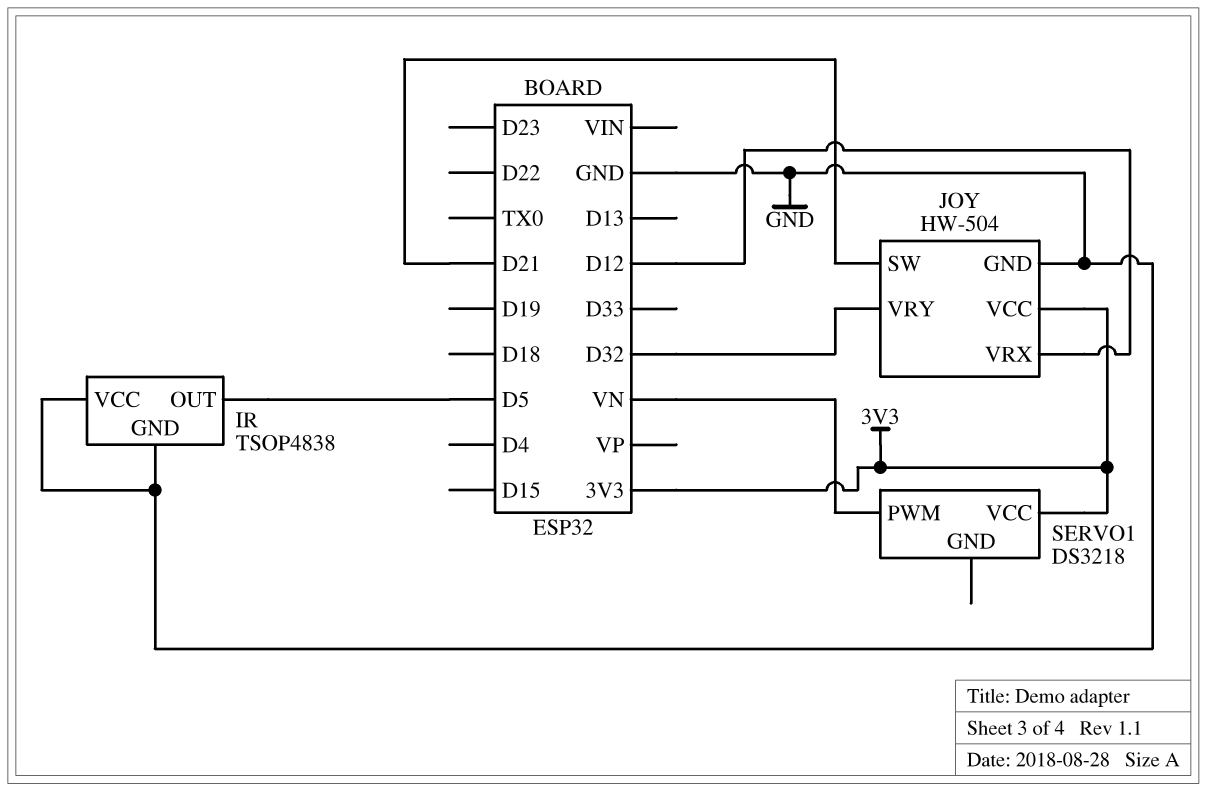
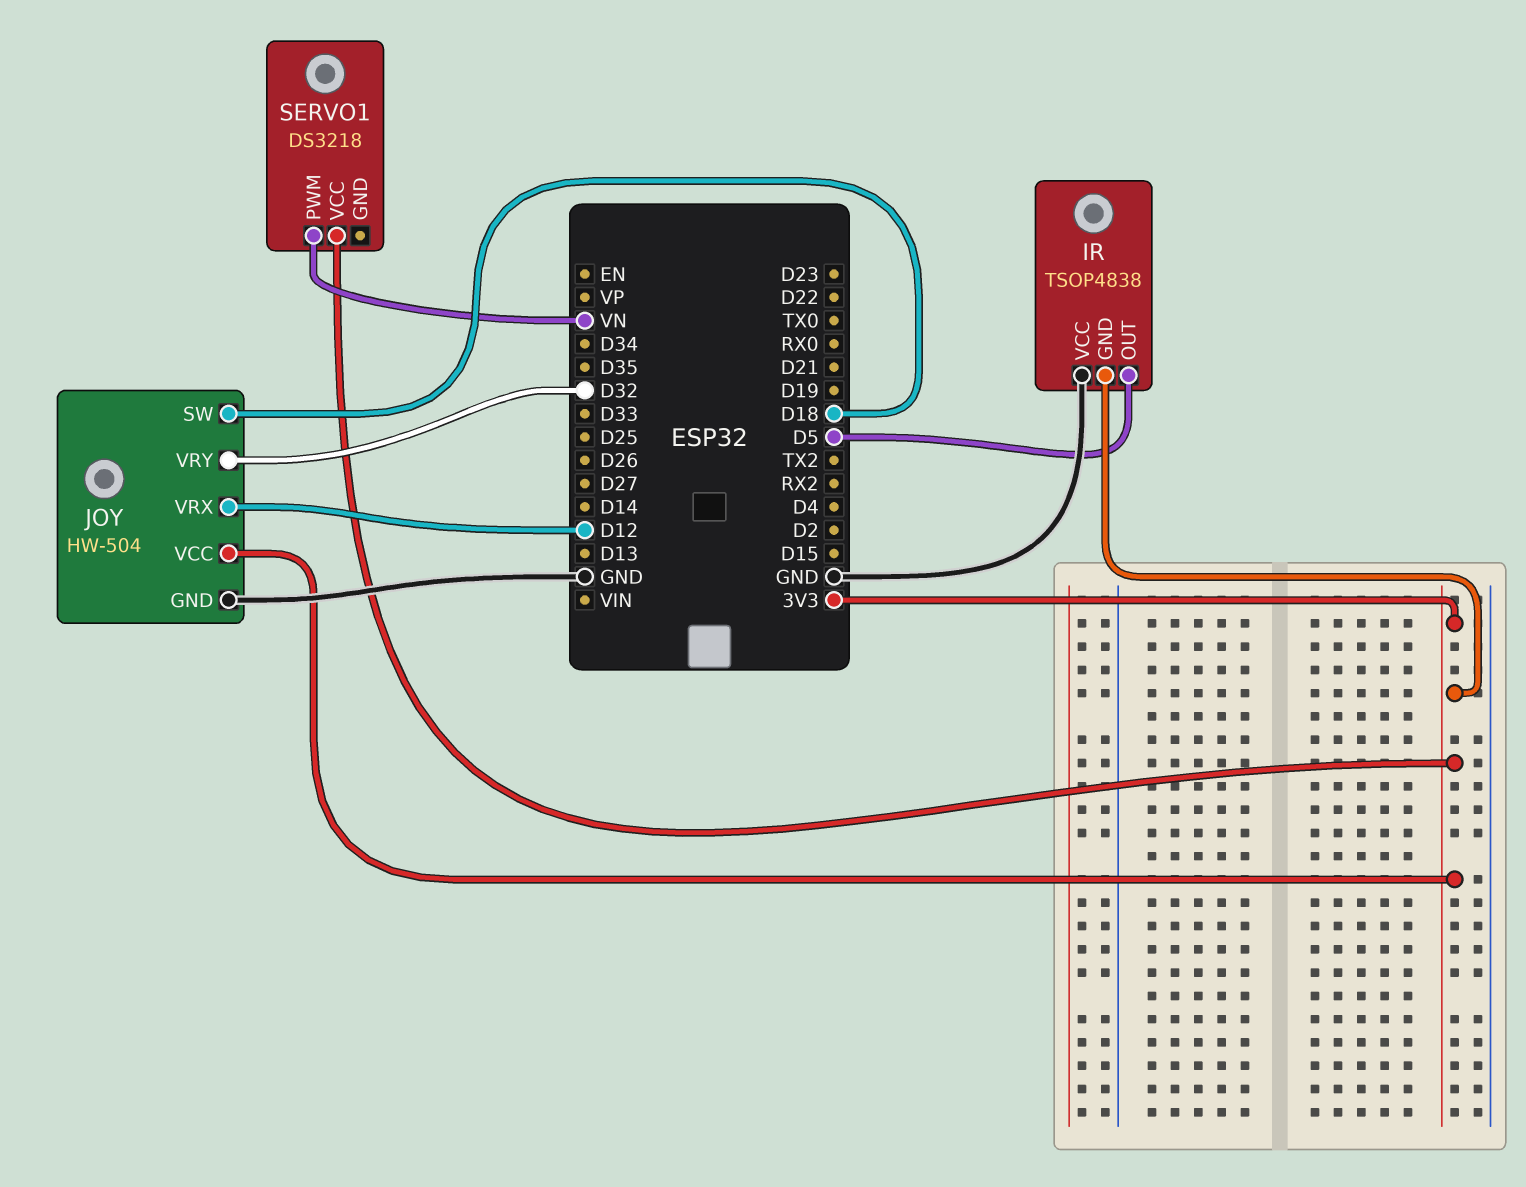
IR pin GND: GND -> 3V3
JOY pin SW: D21 -> D18

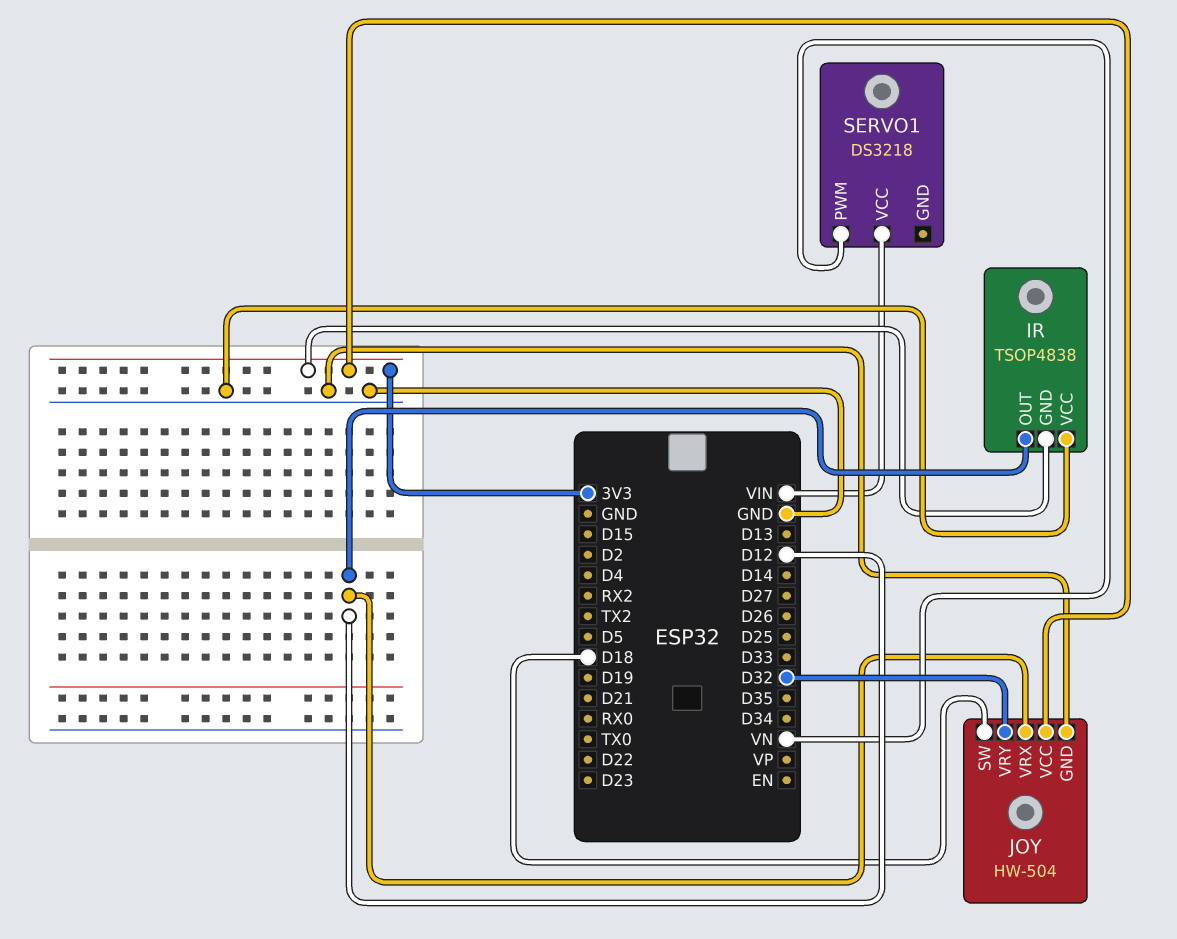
IR pin OUT: D5 -> D12
SERVO1 pin VCC: 3V3 -> VIN

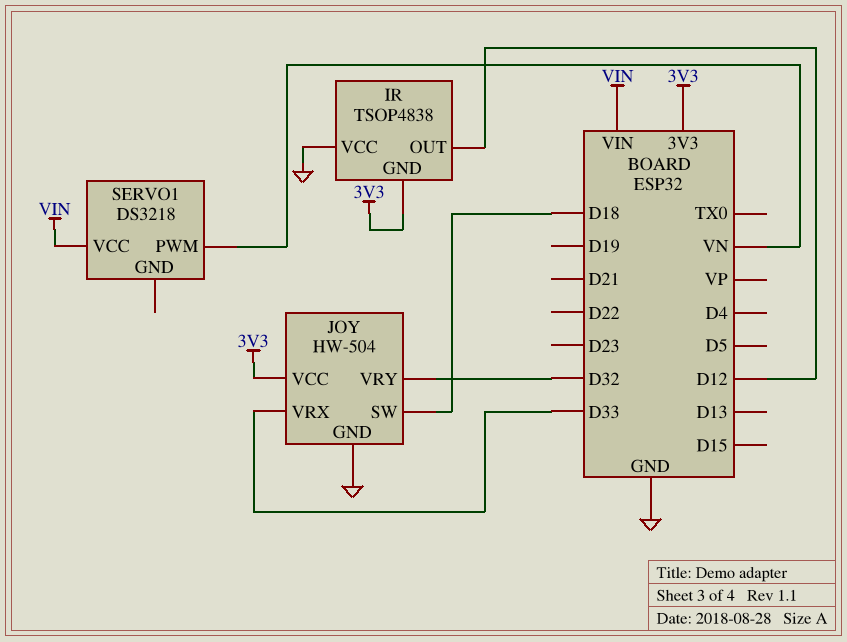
JOY pin VRX: D12 -> D33

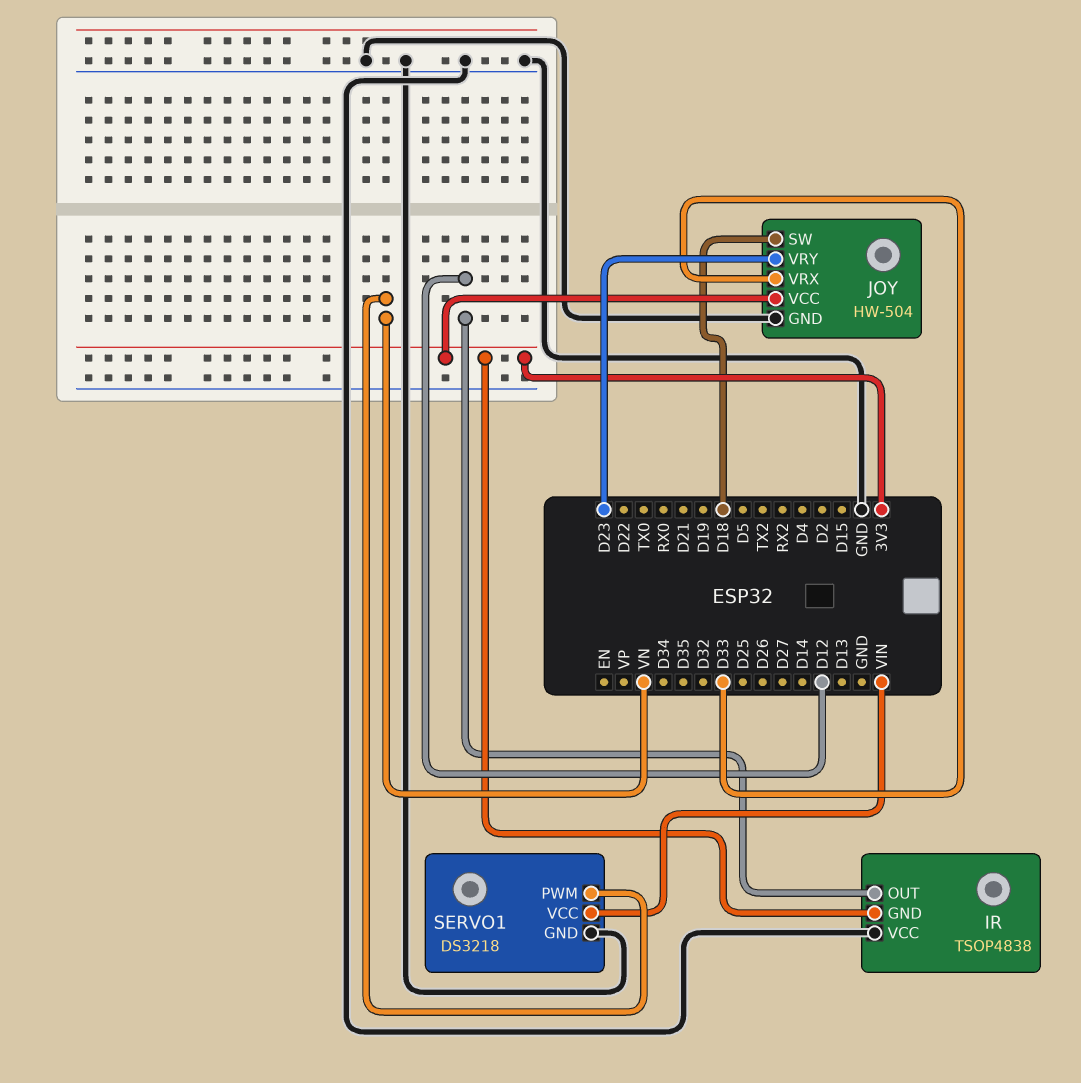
JOY pin VRY: D32 -> D23
SERVO1 pin GND: none -> GND

